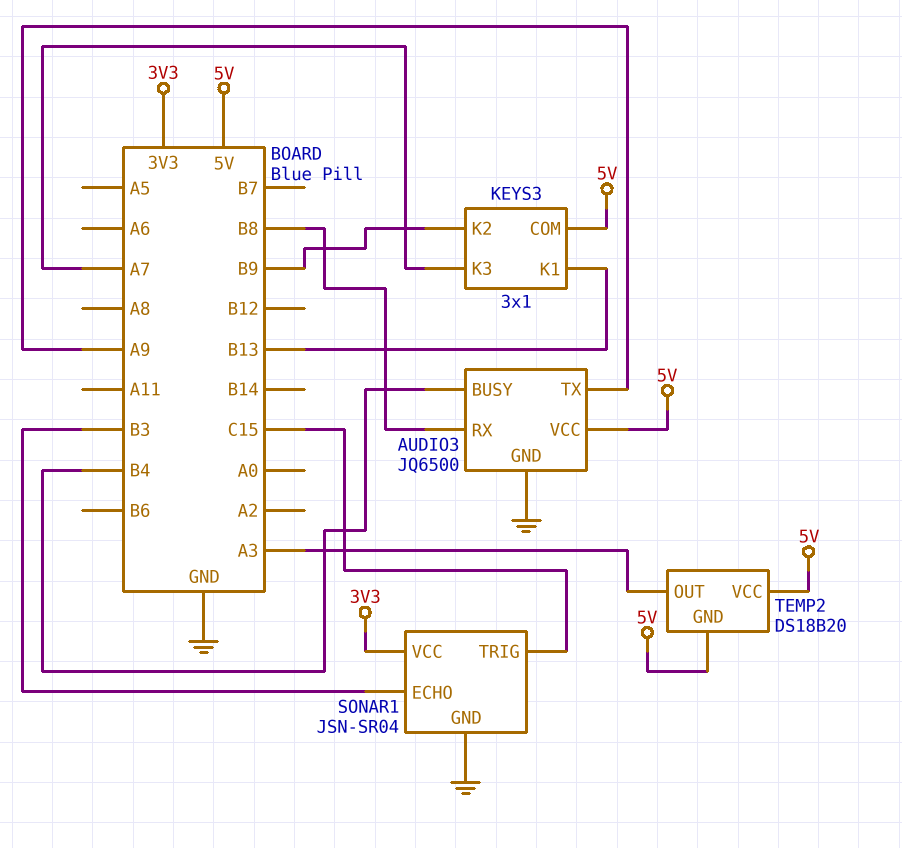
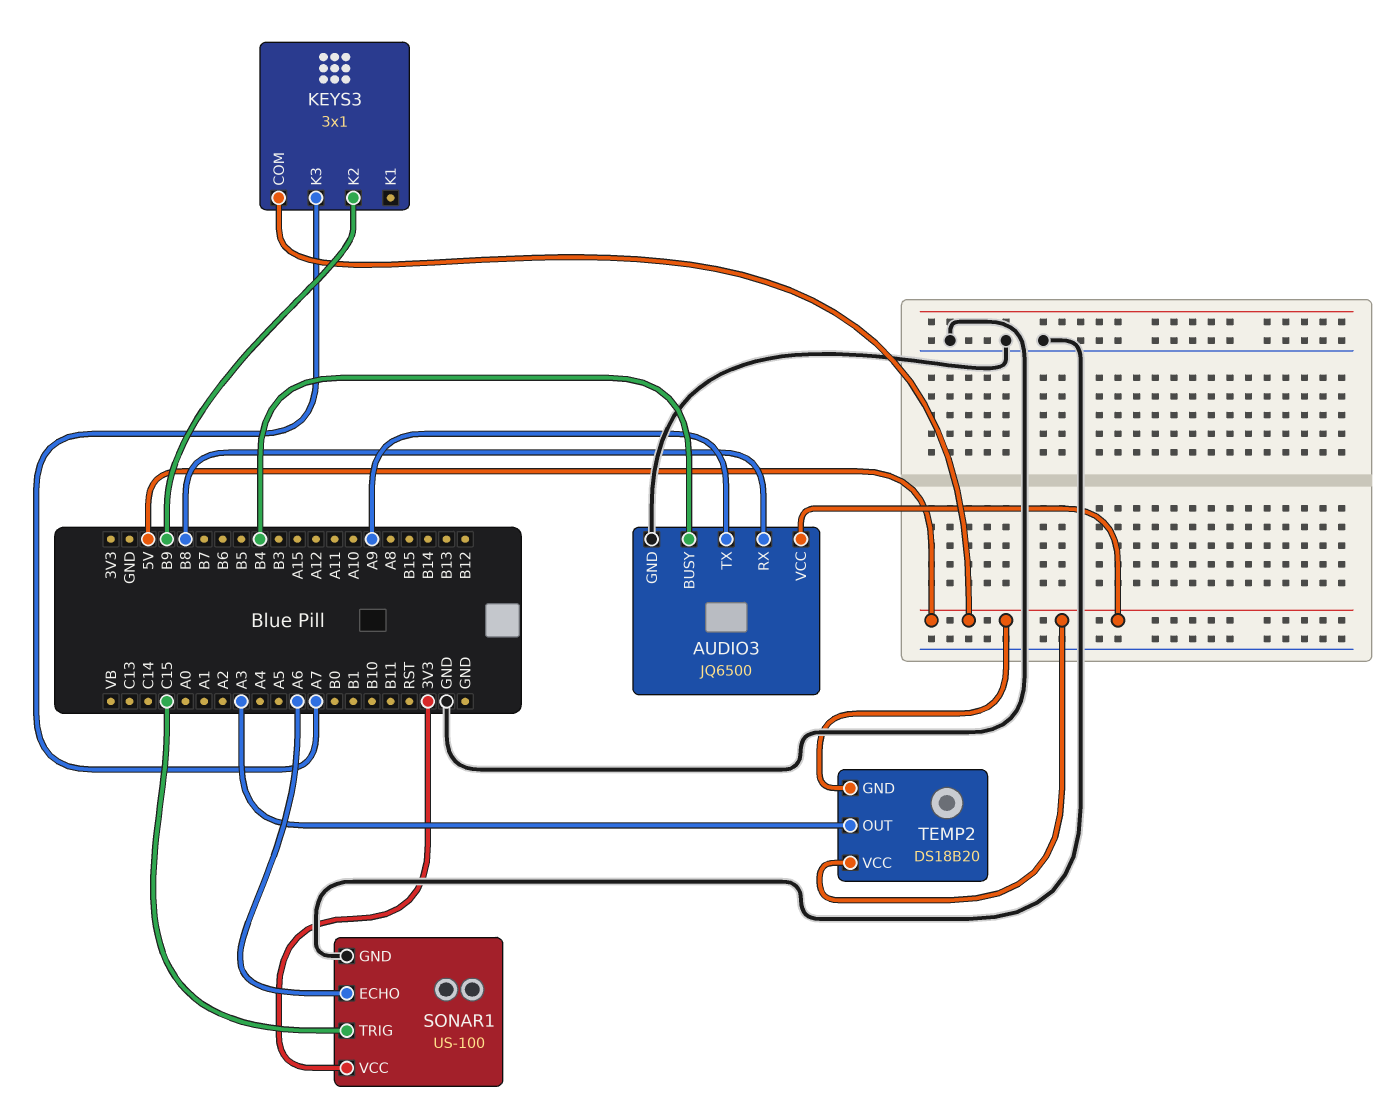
KEYS3 pin K1: B13 -> none
SONAR1: JSN-SR04 -> US-100
SONAR1 pin ECHO: B3 -> A6

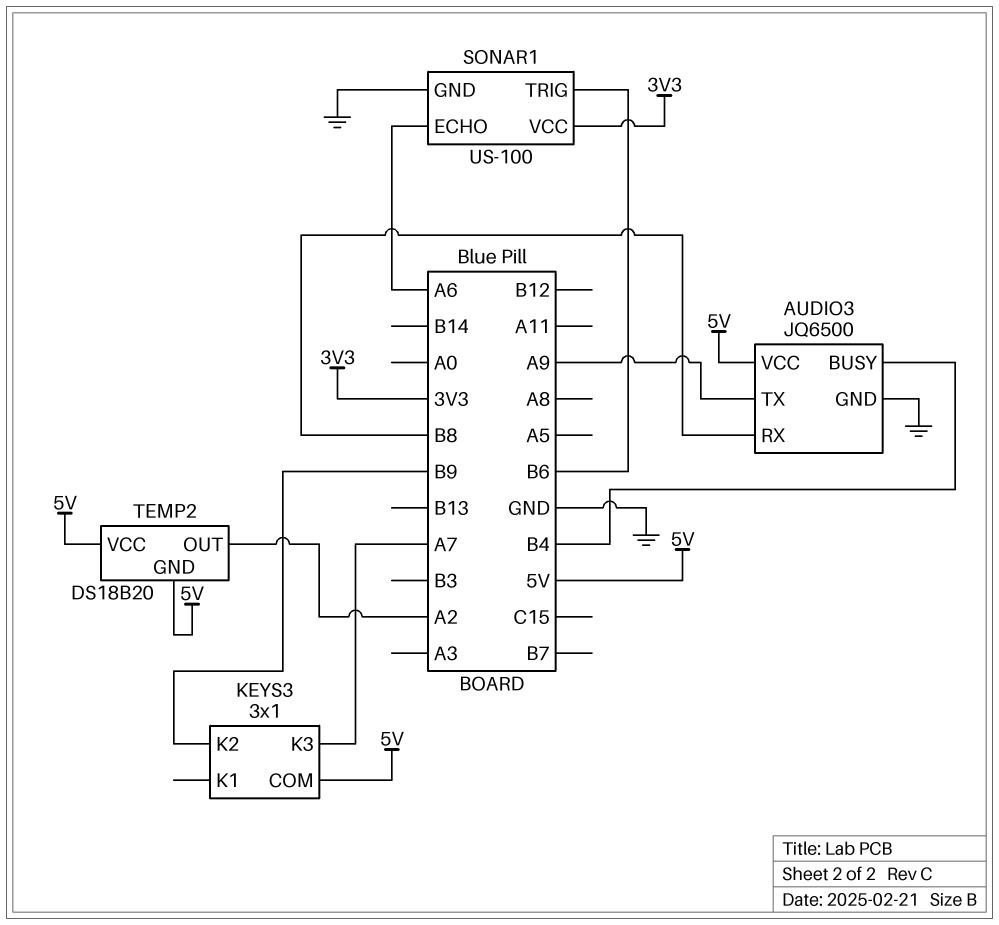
SONAR1 pin TRIG: C15 -> B6
TEMP2 pin OUT: A3 -> A2

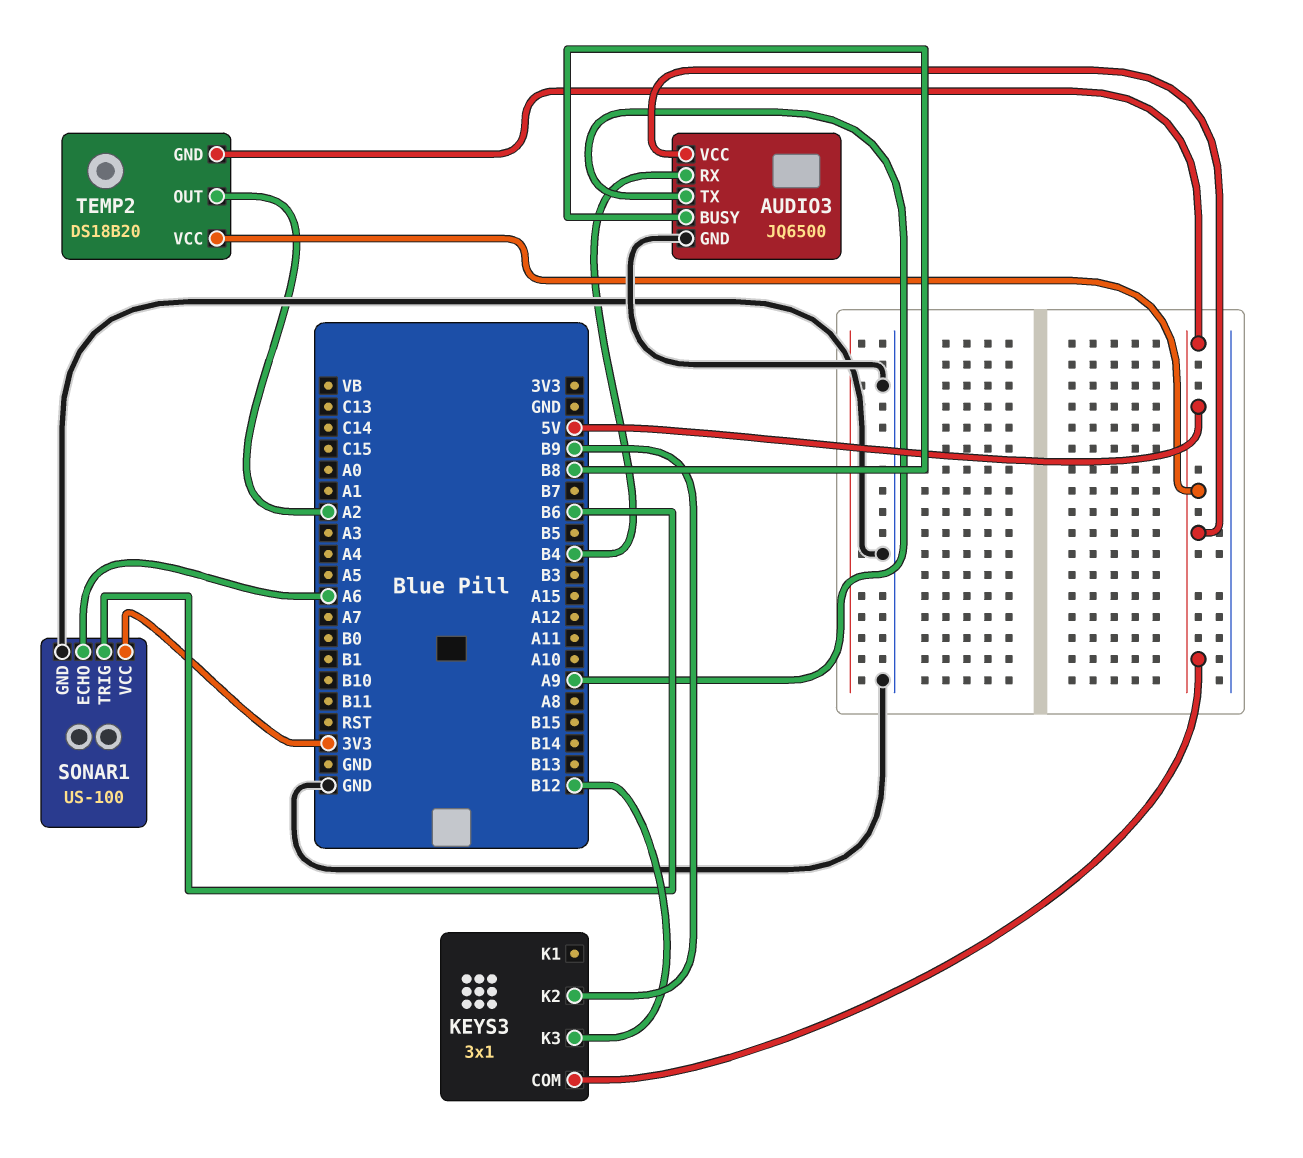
AUDIO3 pin BUSY: B4 -> B8
AUDIO3 pin RX: B8 -> B4
KEYS3 pin K3: A7 -> B12

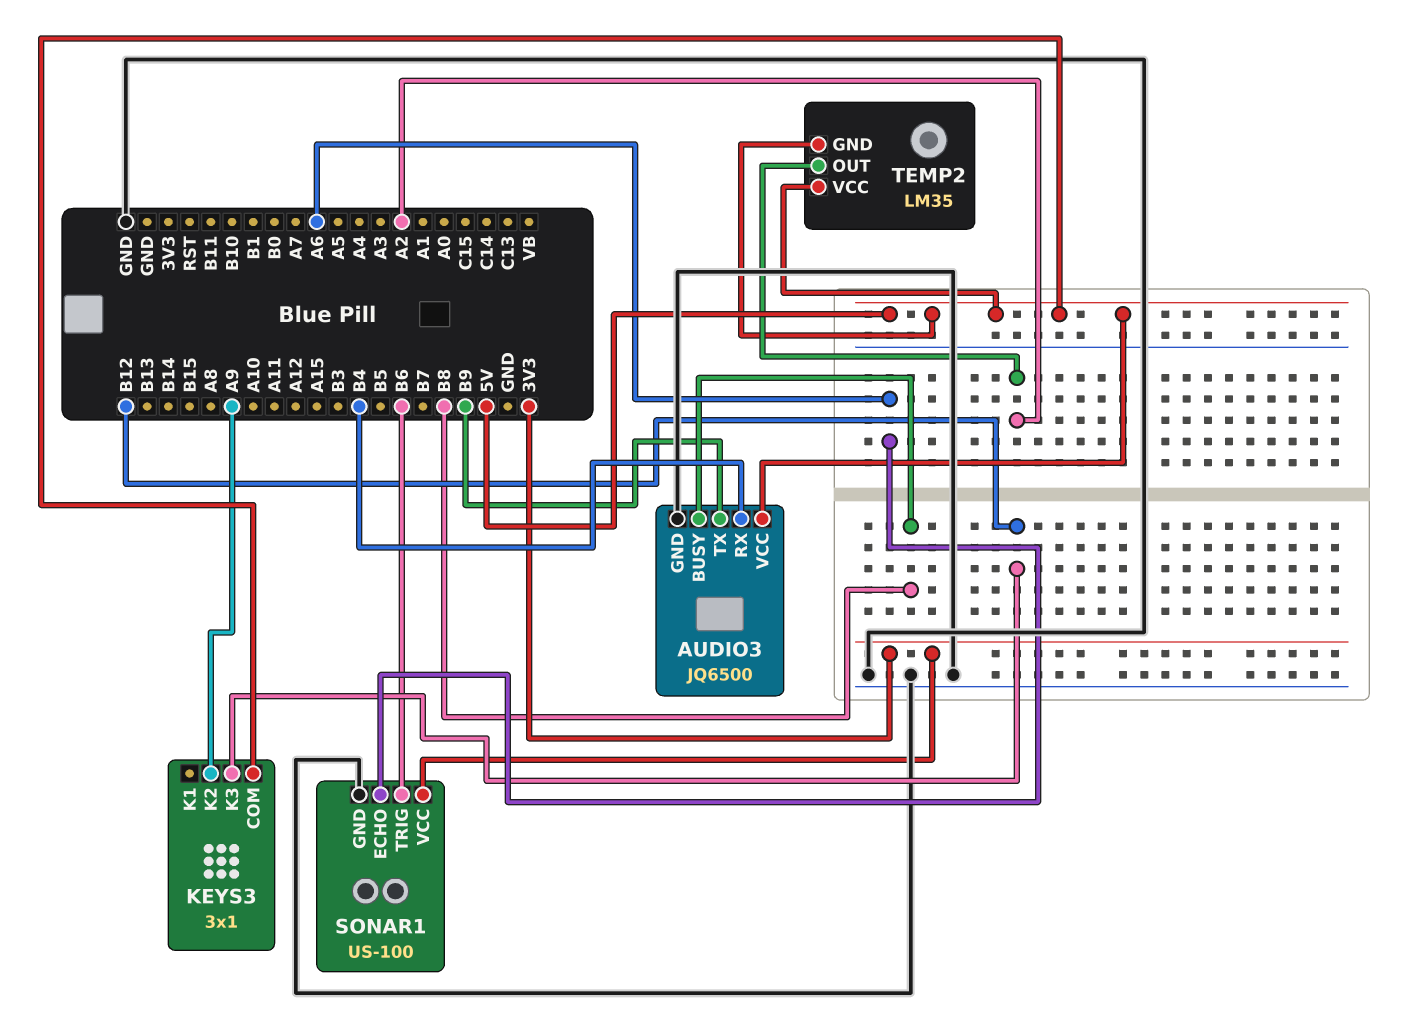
AUDIO3 pin TX: A9 -> B9
KEYS3 pin K2: B9 -> A9
TEMP2: DS18B20 -> LM35

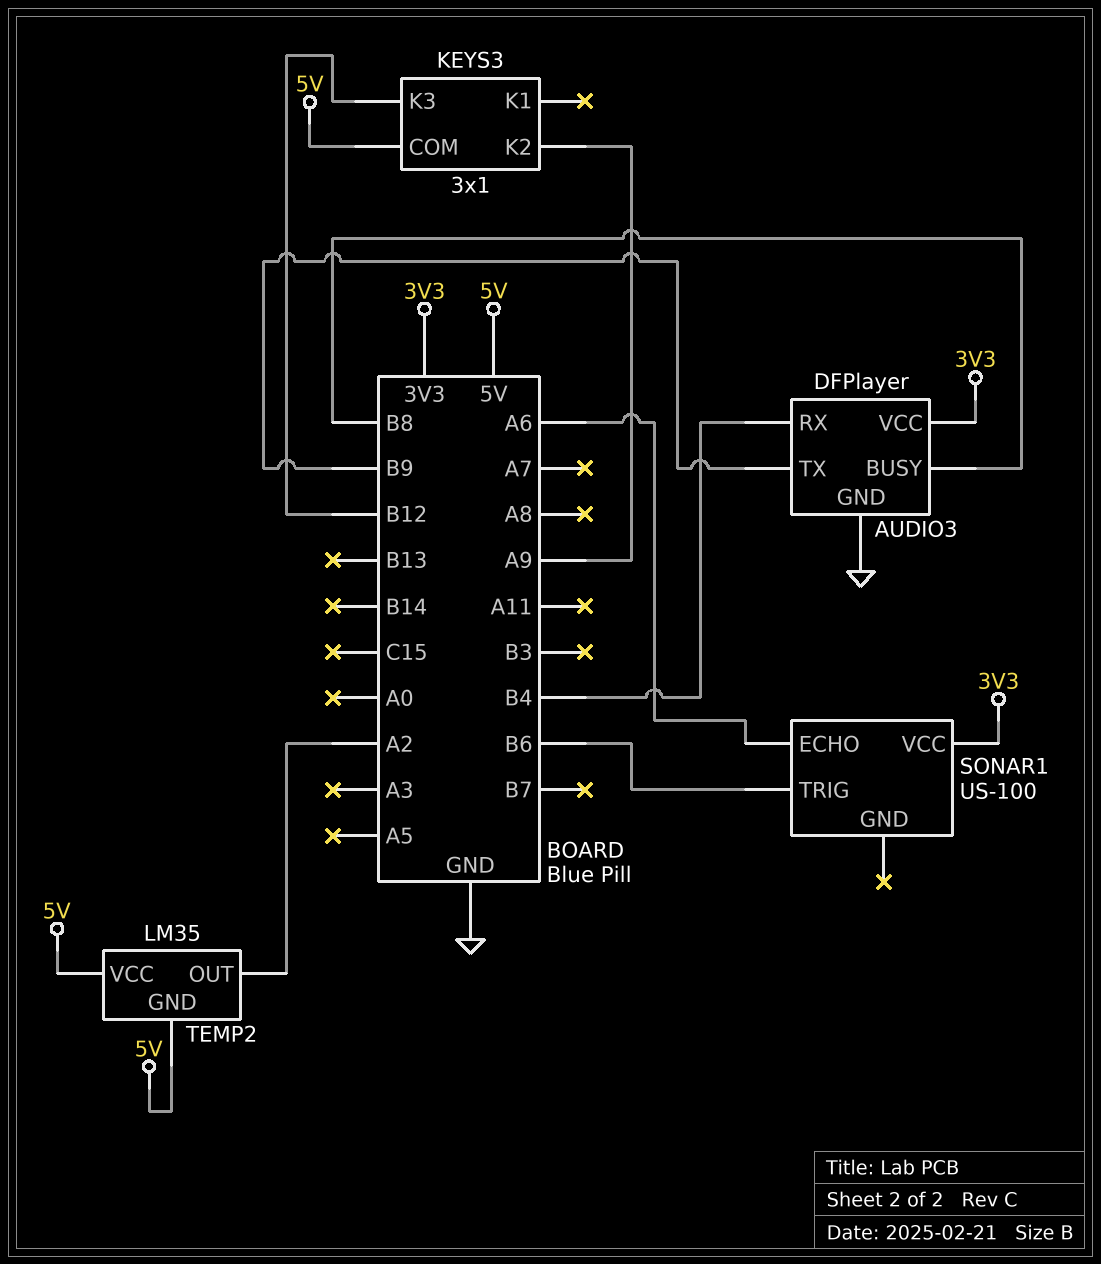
AUDIO3: JQ6500 -> DFPlayer
AUDIO3 pin VCC: 5V -> 3V3
SONAR1 pin GND: GND -> none

